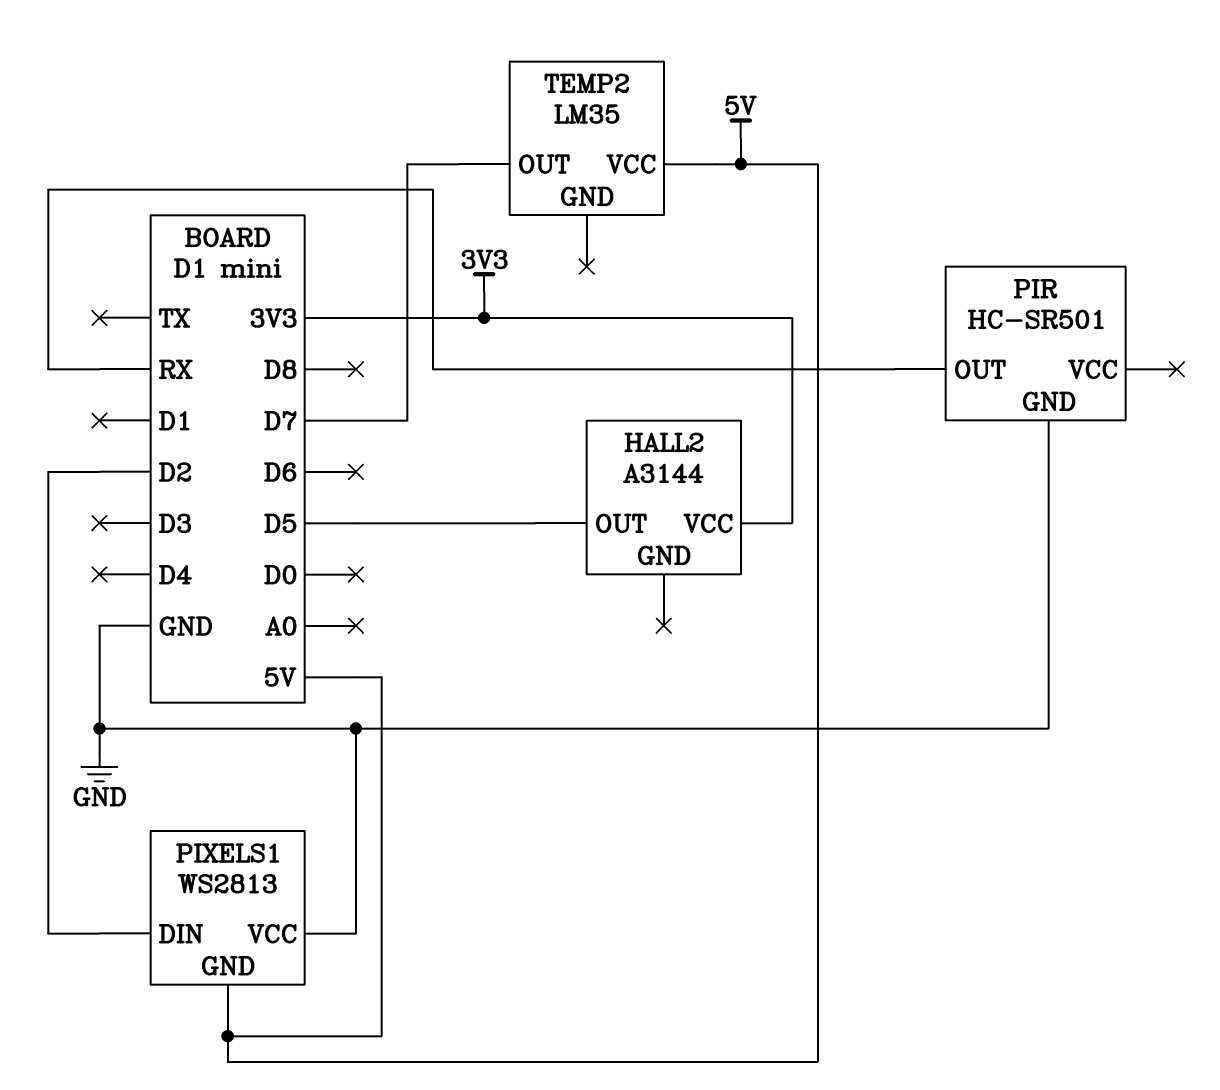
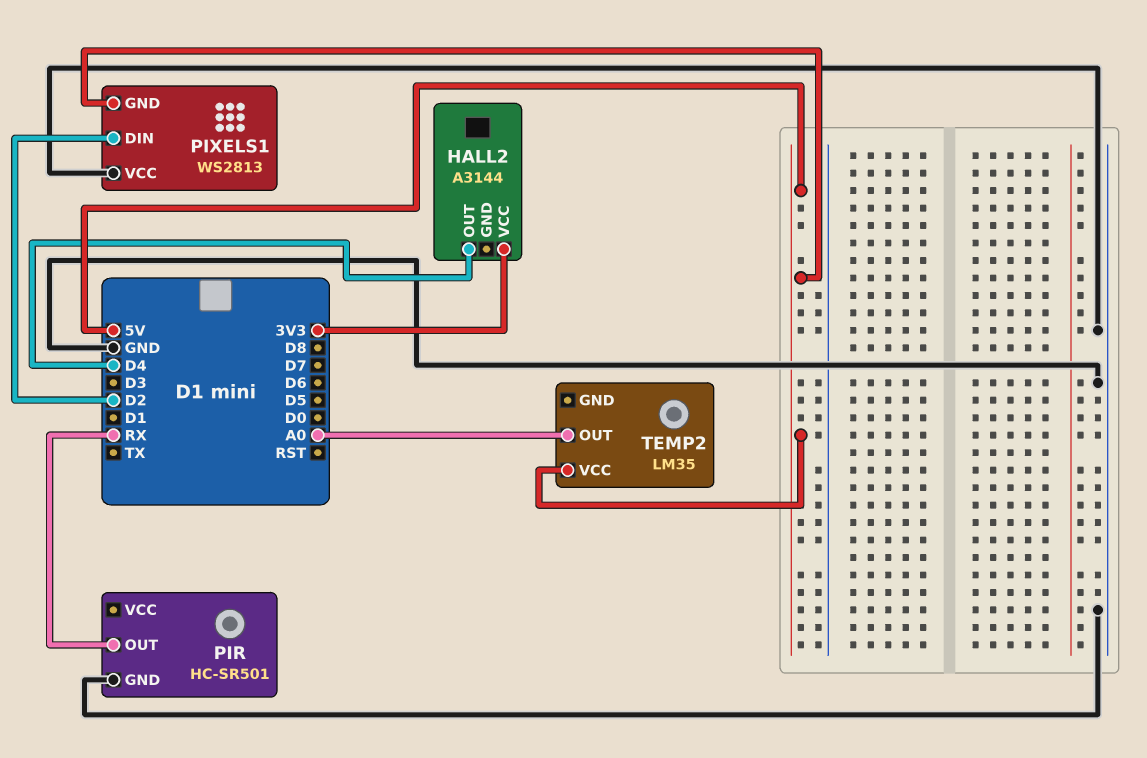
HALL2 pin OUT: D5 -> D4
TEMP2 pin OUT: D7 -> A0

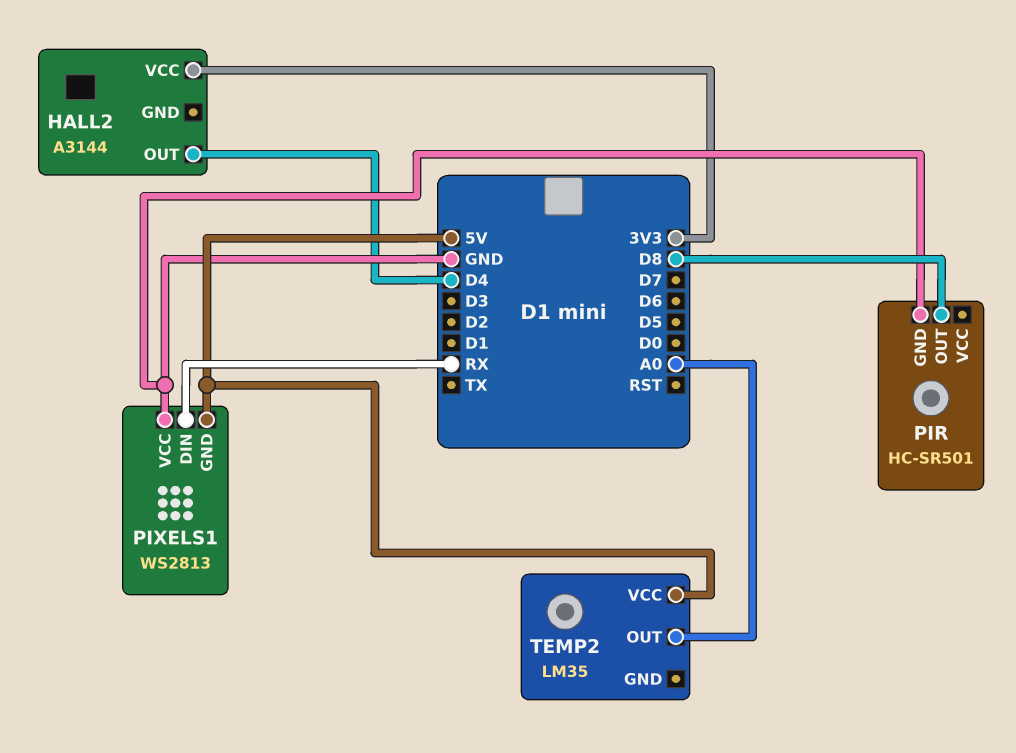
PIR pin OUT: RX -> D8
PIXELS1 pin DIN: D2 -> RX

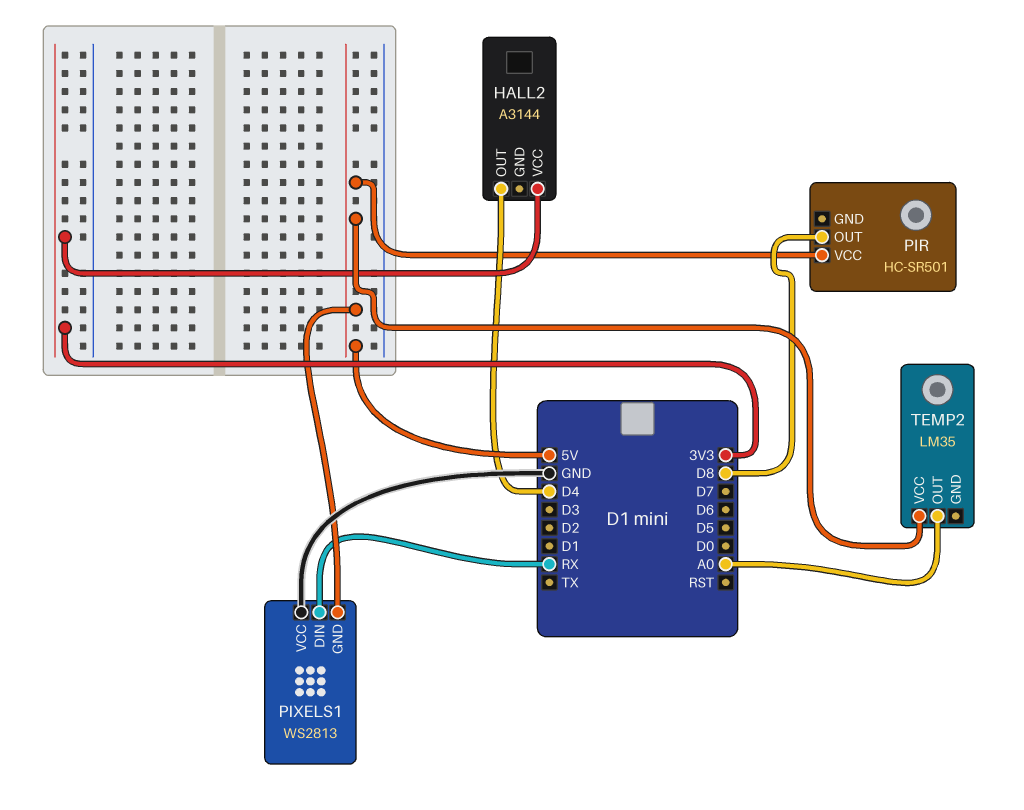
PIR pin GND: GND -> none
PIR pin VCC: none -> 5V

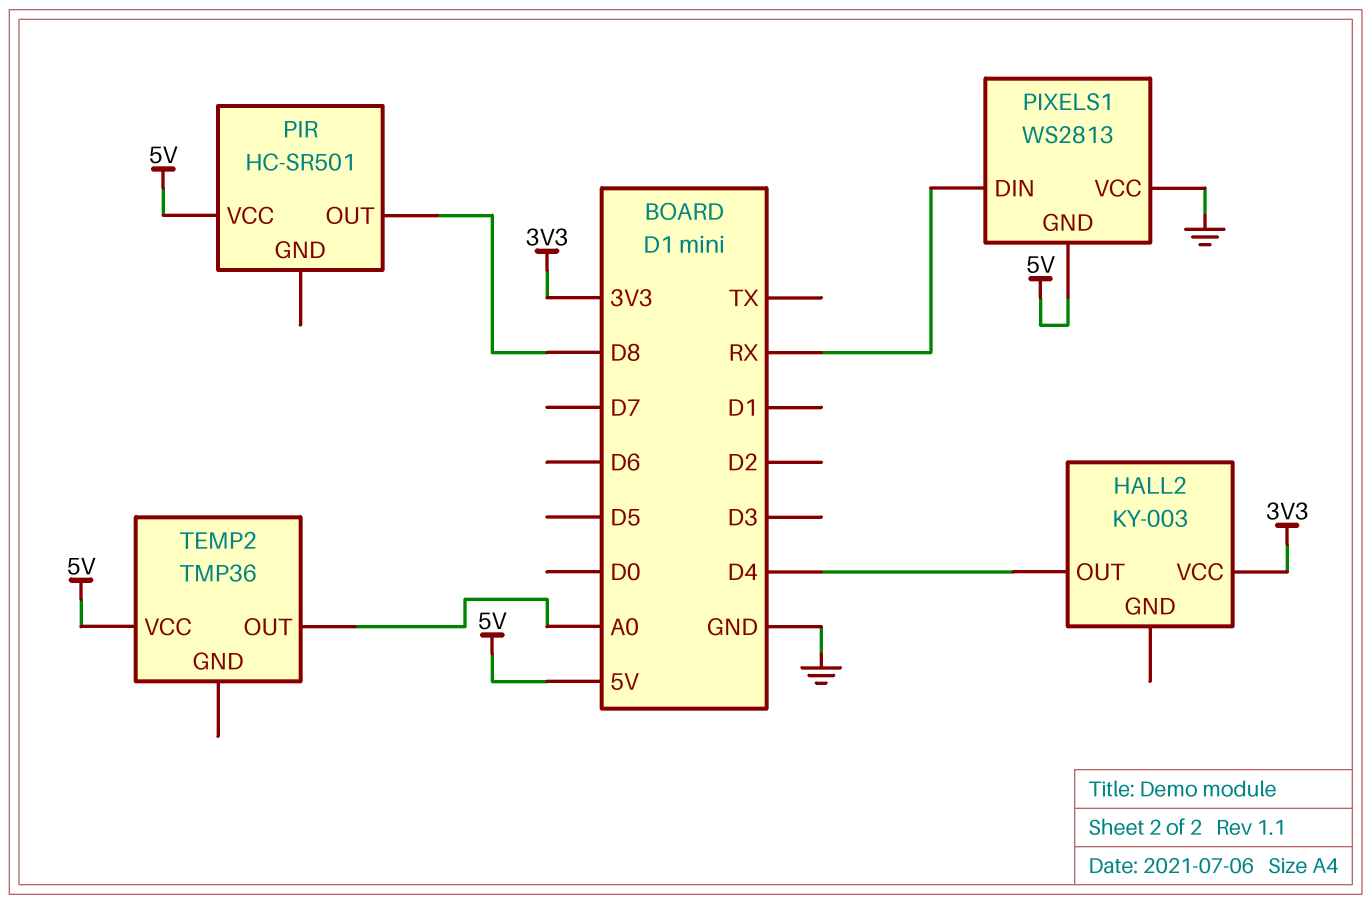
HALL2: A3144 -> KY-003
TEMP2: LM35 -> TMP36

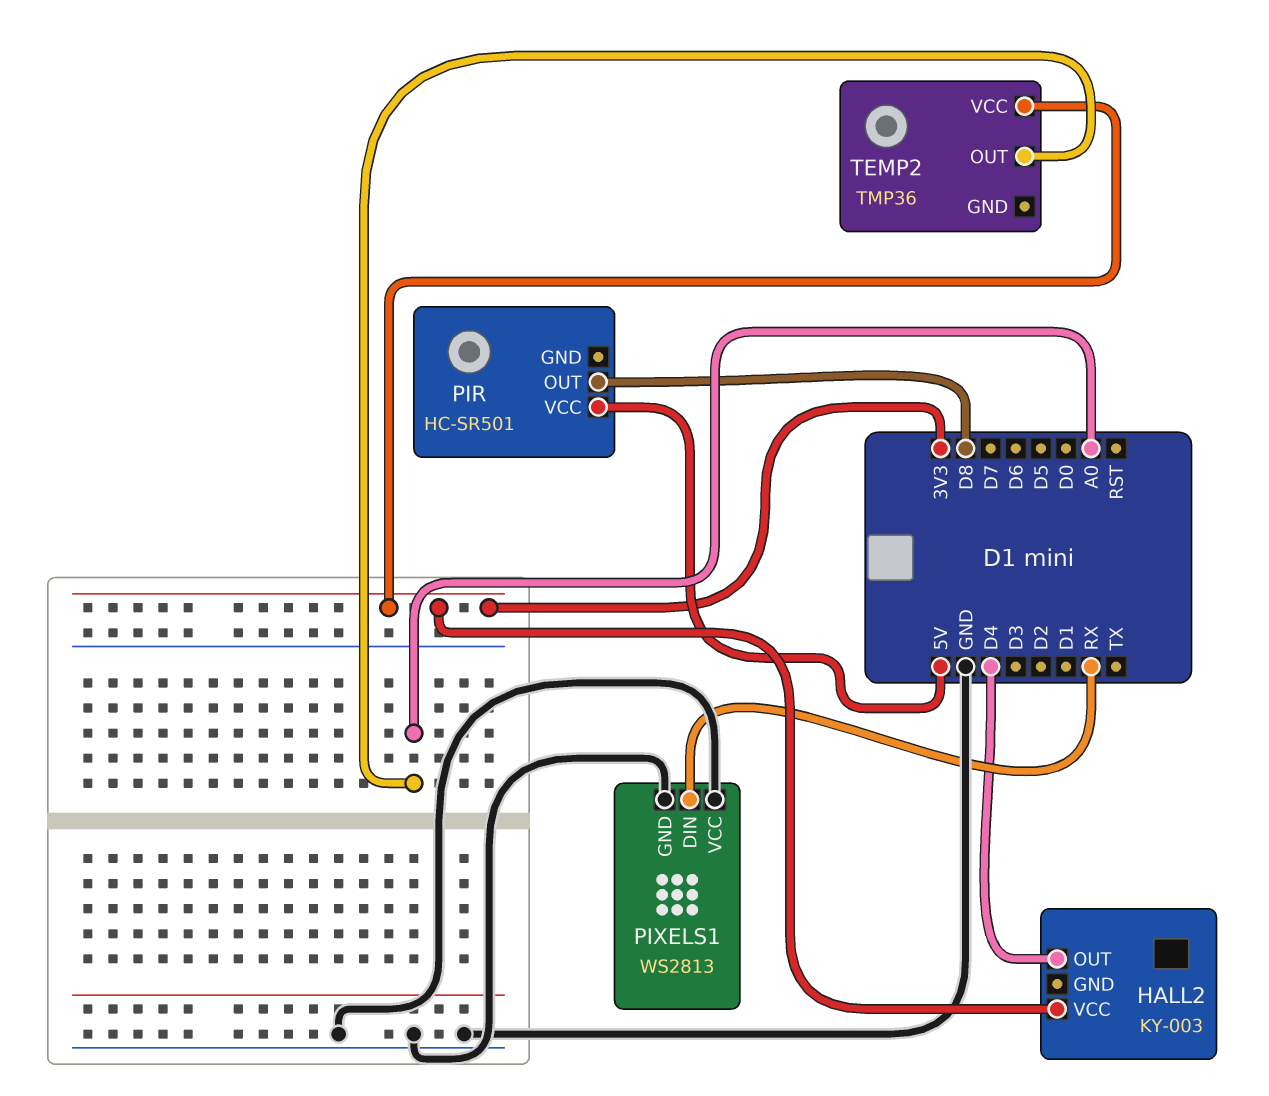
PIXELS1 pin GND: 5V -> GND
TEMP2 pin VCC: 5V -> 3V3

